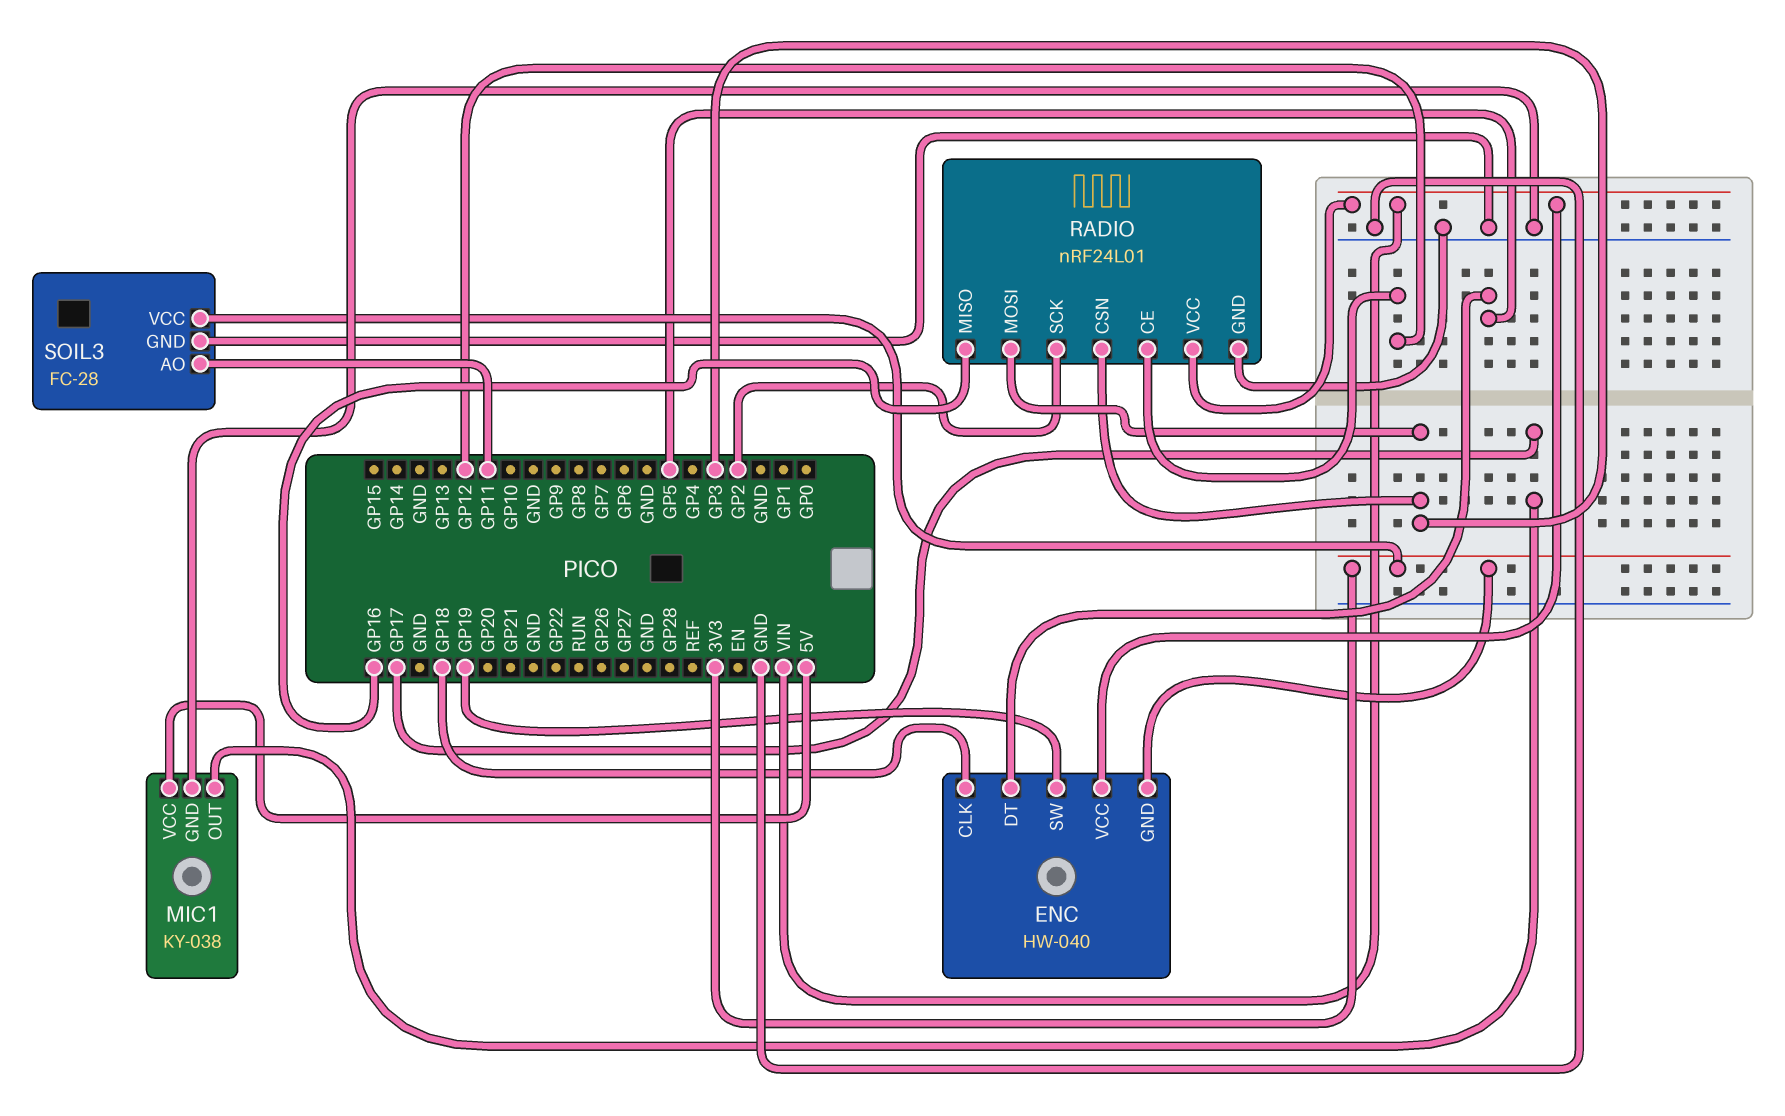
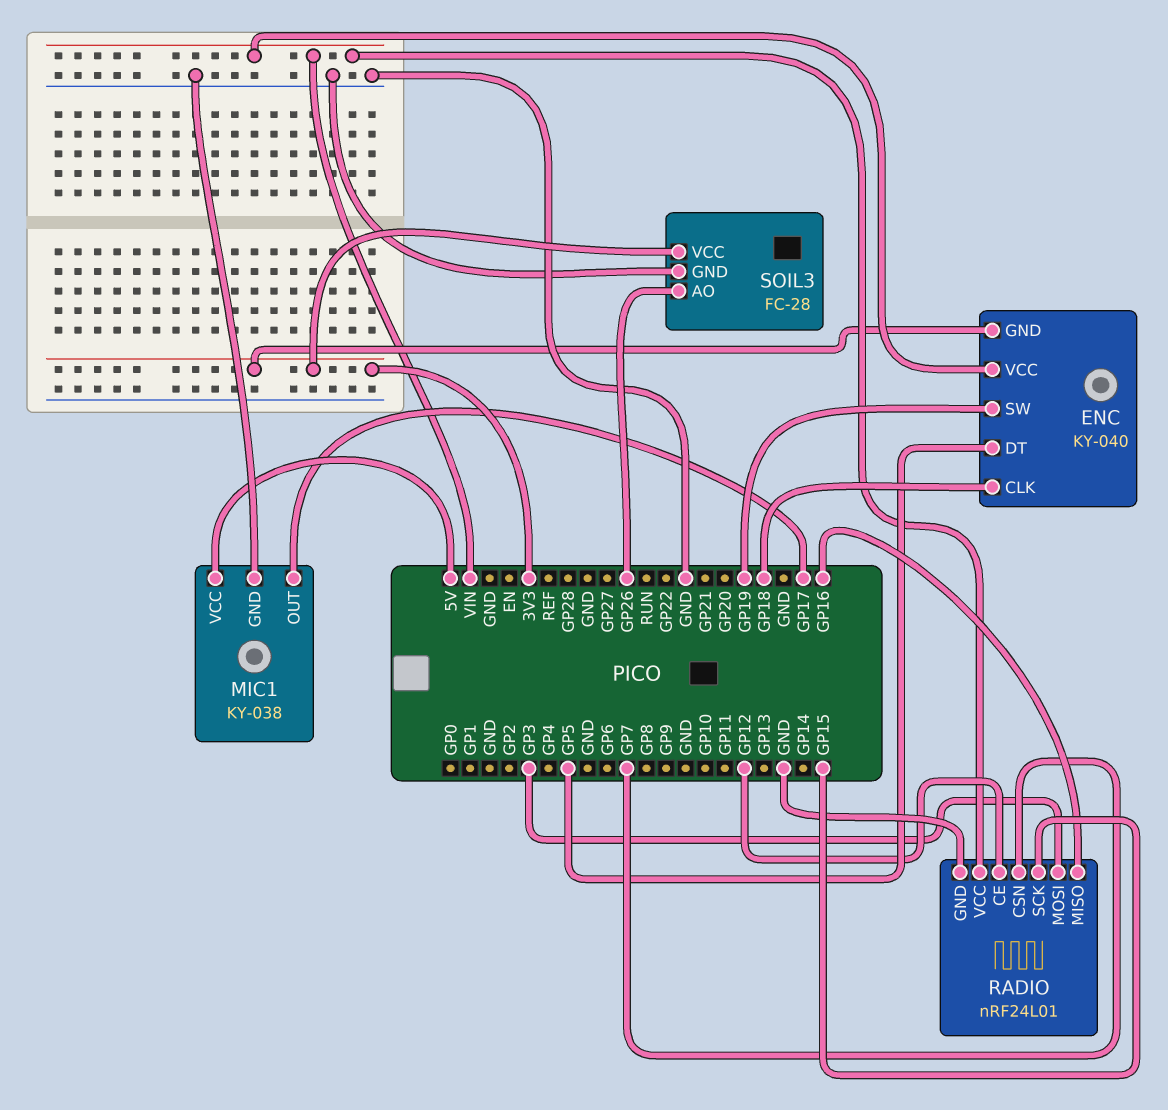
ENC: HW-040 -> KY-040
RADIO pin CSN: GP3 -> GP7
RADIO pin SCK: GP2 -> GP15
SOIL3 pin AO: GP11 -> GP26

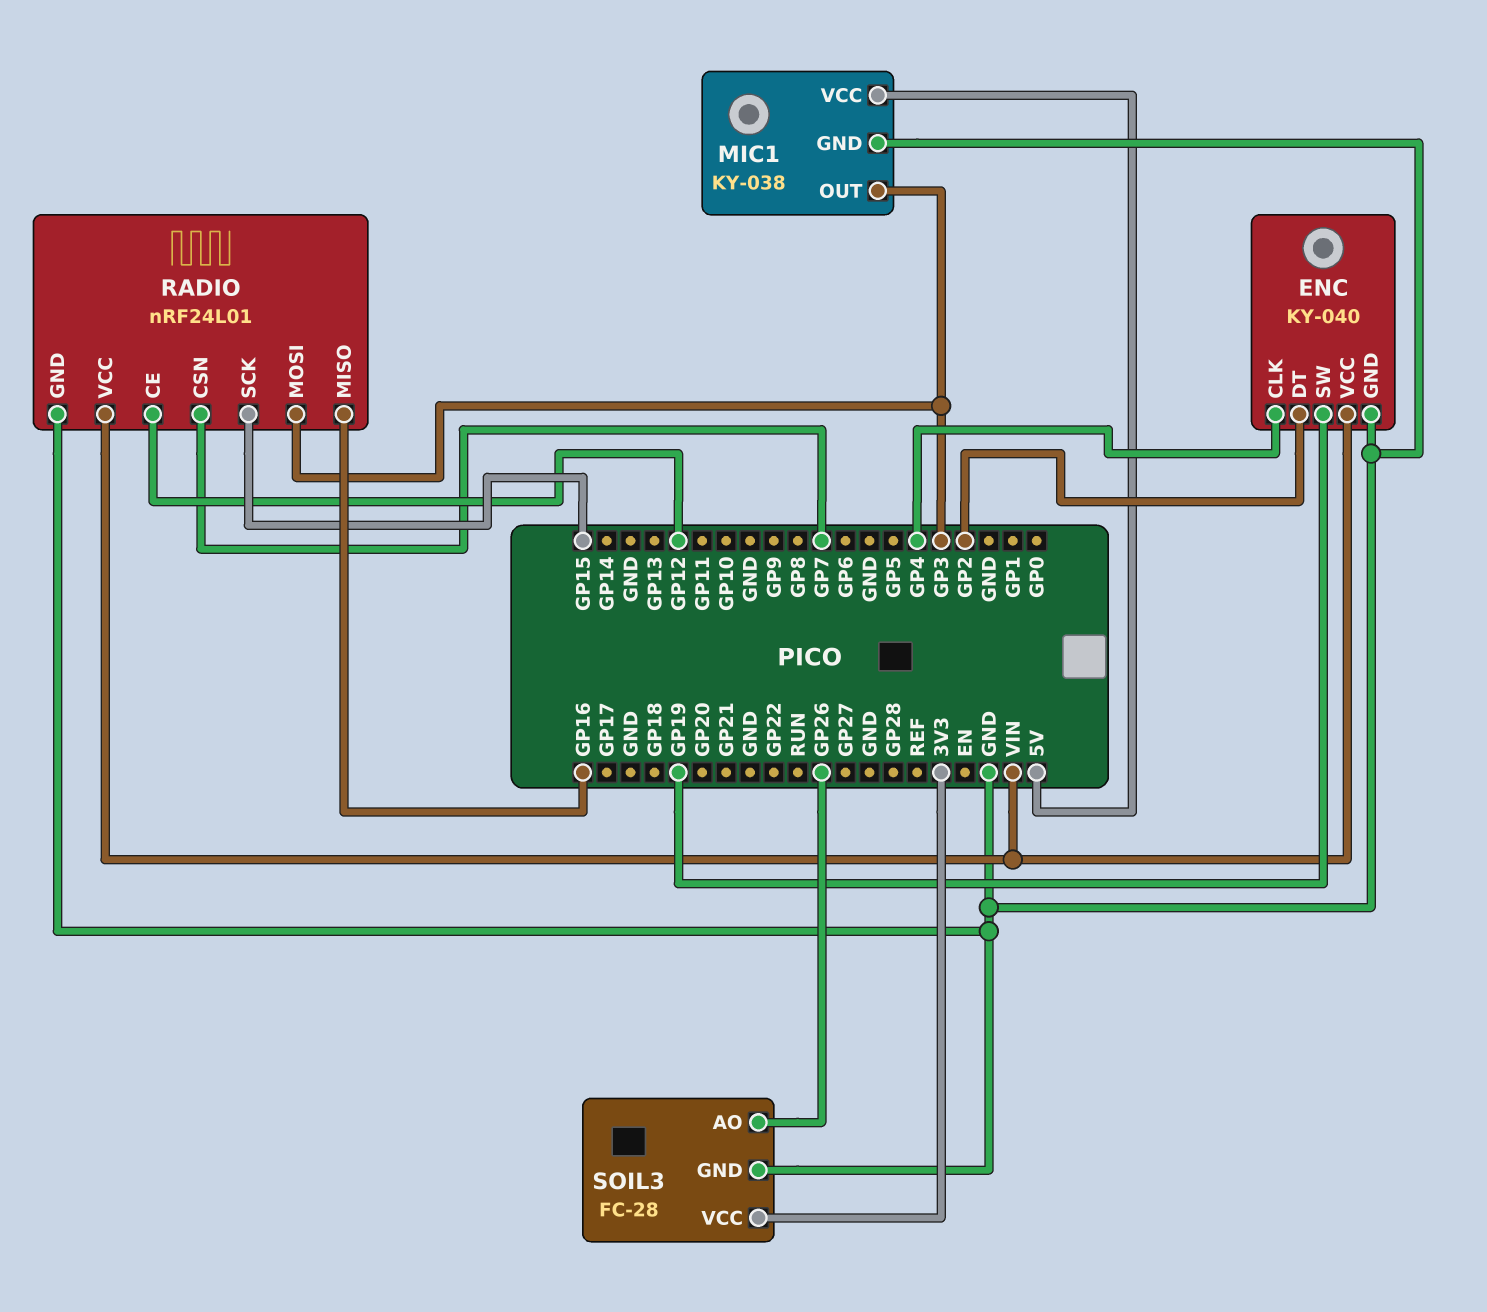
ENC pin CLK: GP18 -> GP4
ENC pin DT: GP5 -> GP2
ENC pin GND: 3V3 -> GND
MIC1 pin OUT: GP17 -> GP3

